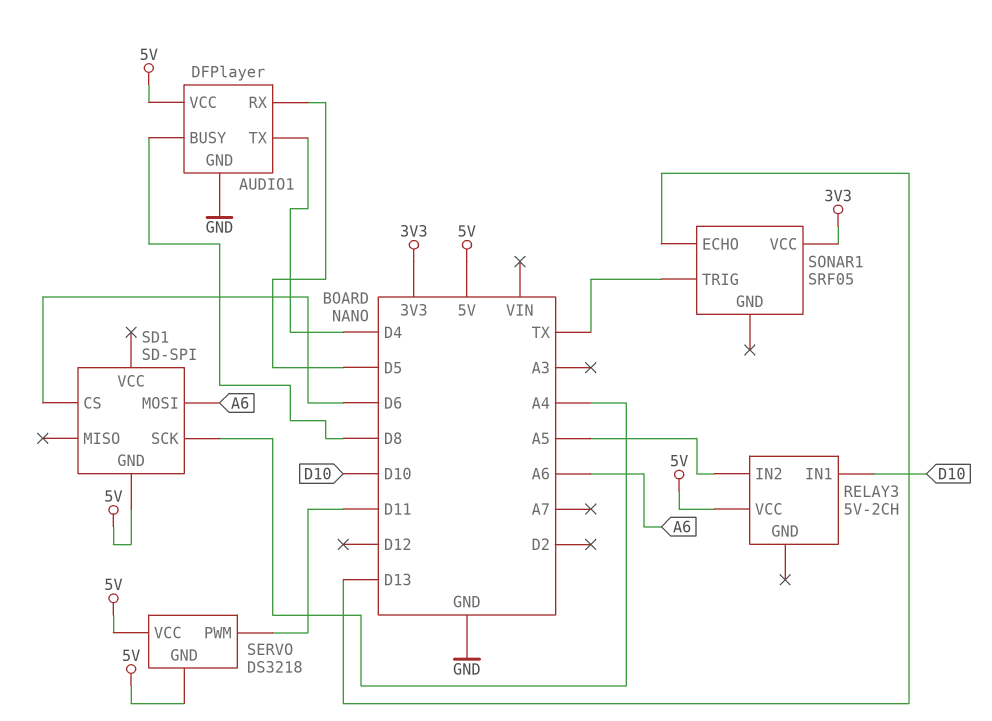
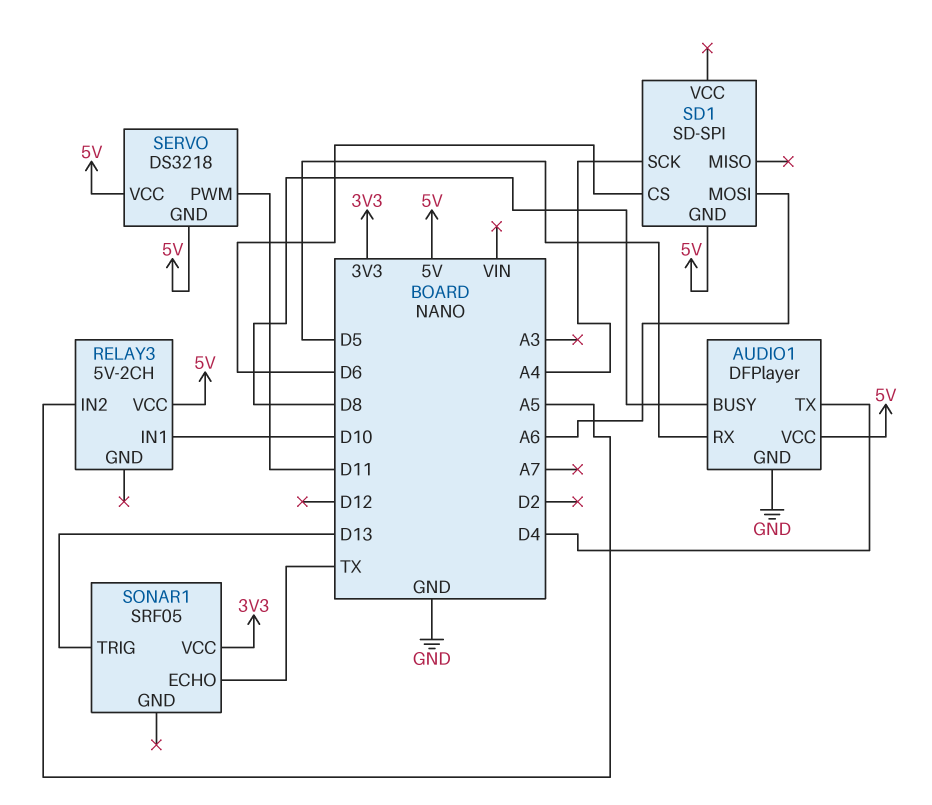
SONAR1 pin ECHO: D13 -> TX
SONAR1 pin TRIG: TX -> D13

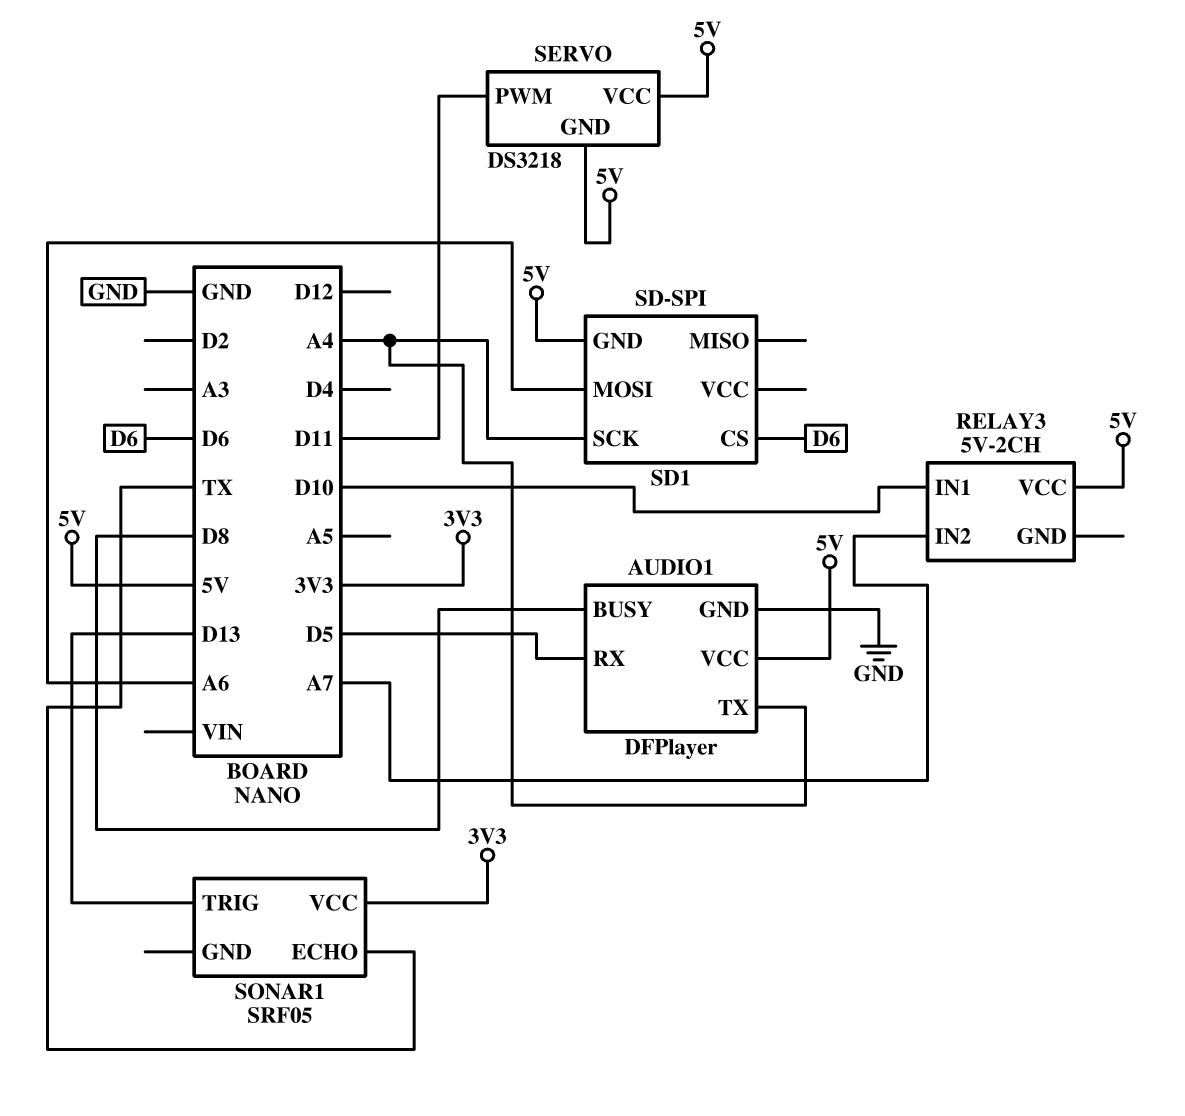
AUDIO1 pin TX: D4 -> A4
RELAY3 pin IN2: A5 -> A7

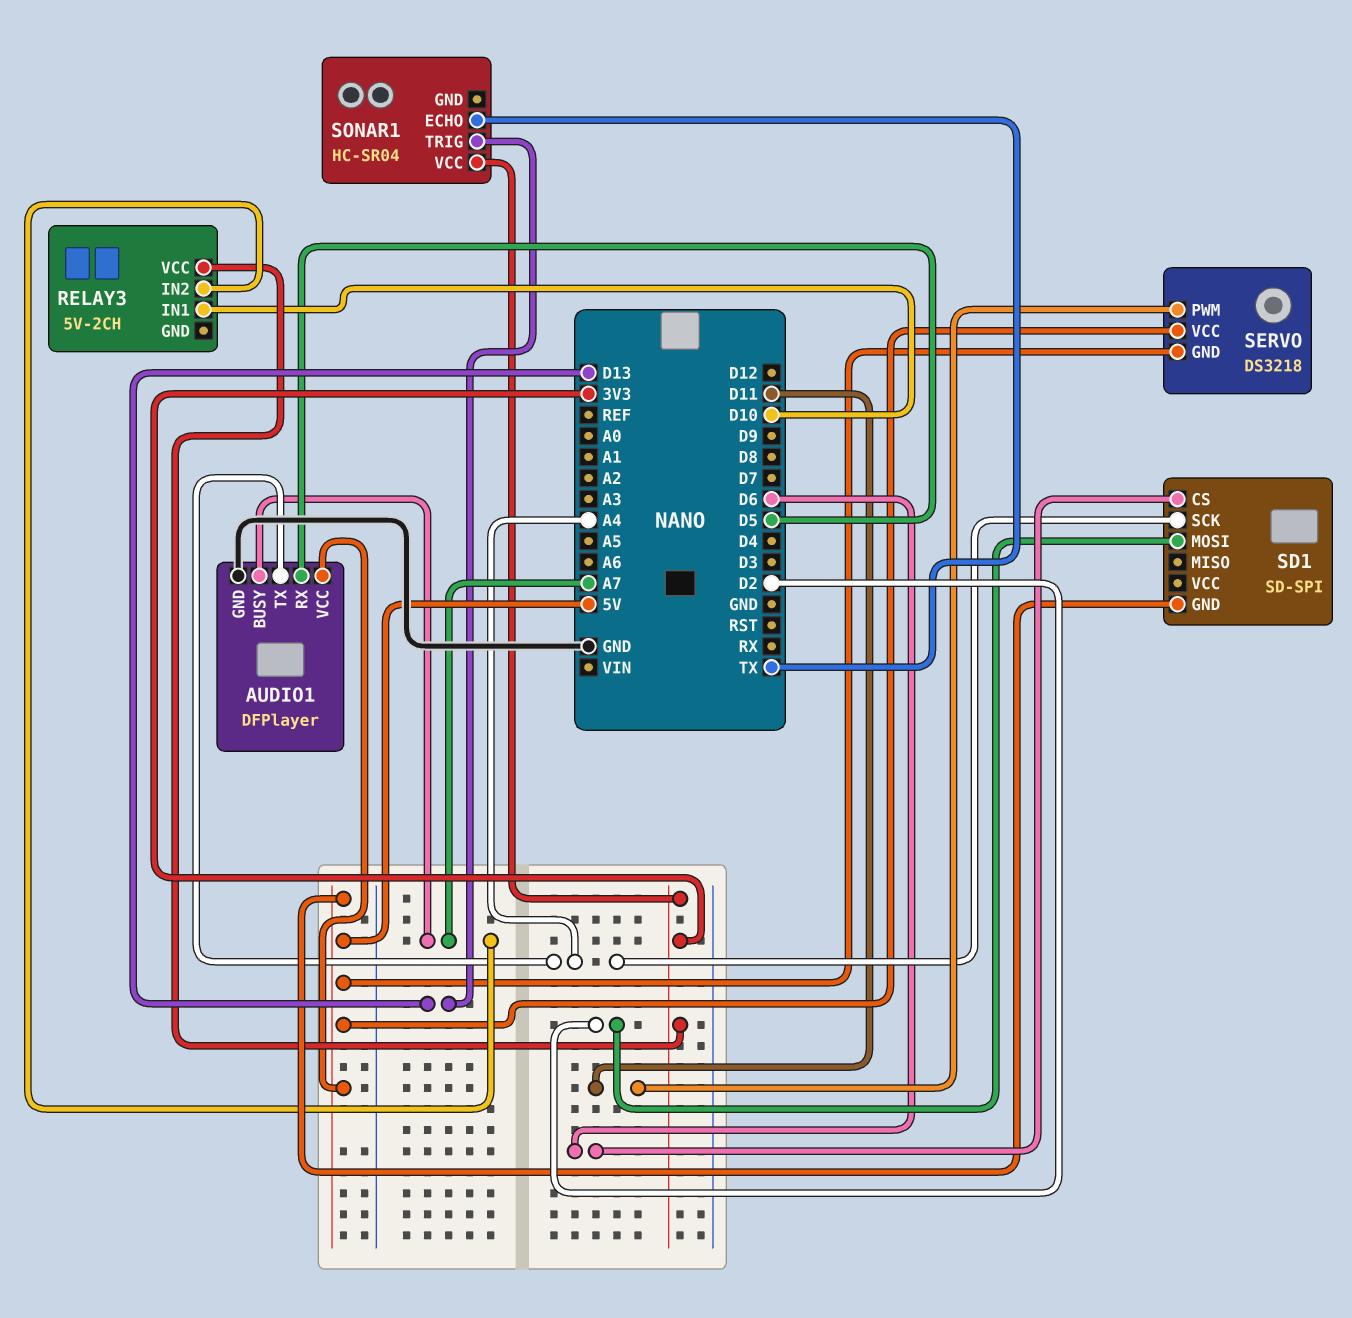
AUDIO1 pin BUSY: D8 -> A7
RELAY3 pin VCC: 5V -> 3V3
SD1 pin MOSI: A6 -> D2
SONAR1: SRF05 -> HC-SR04

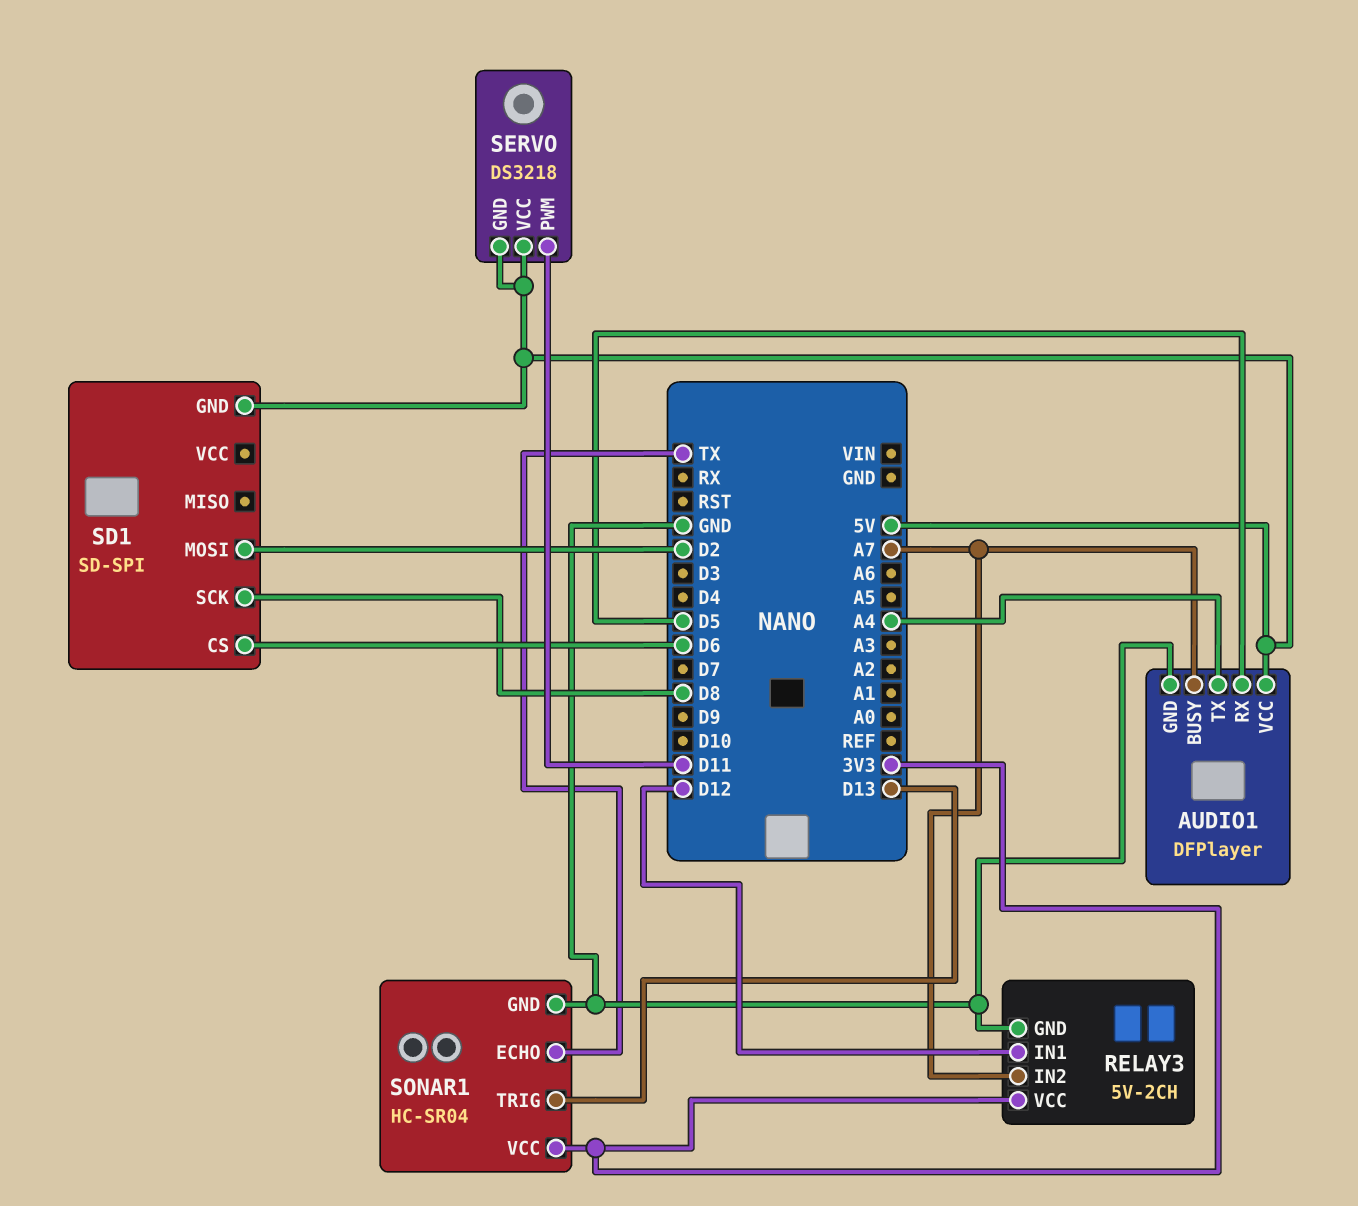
RELAY3 pin GND: none -> GND
RELAY3 pin IN1: D10 -> D12
SD1 pin SCK: A4 -> D8
SONAR1 pin GND: none -> GND

